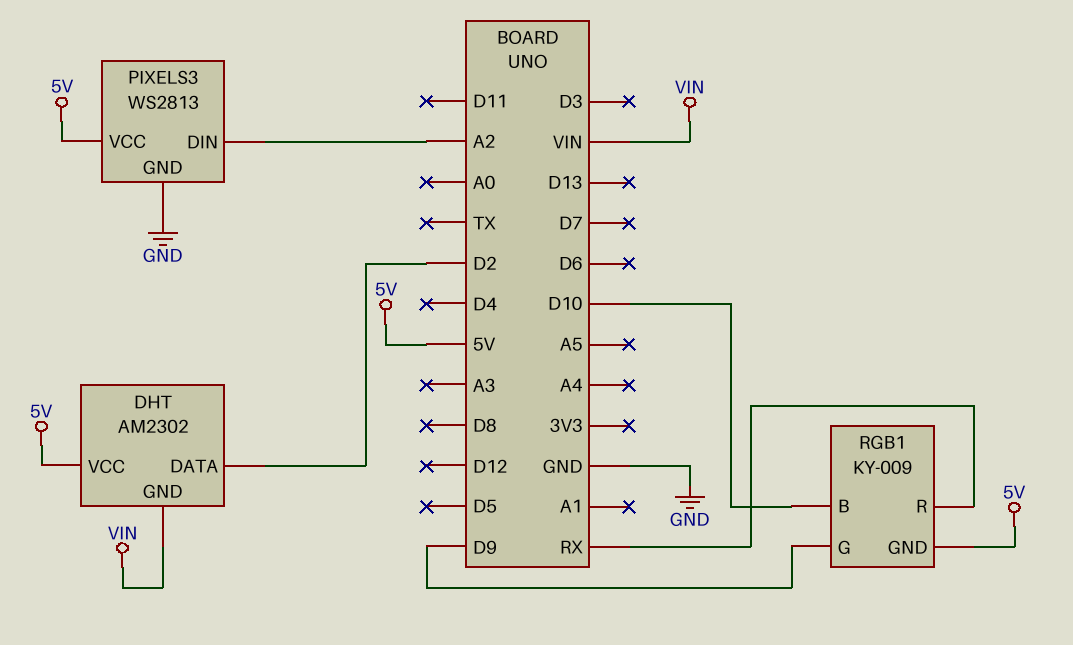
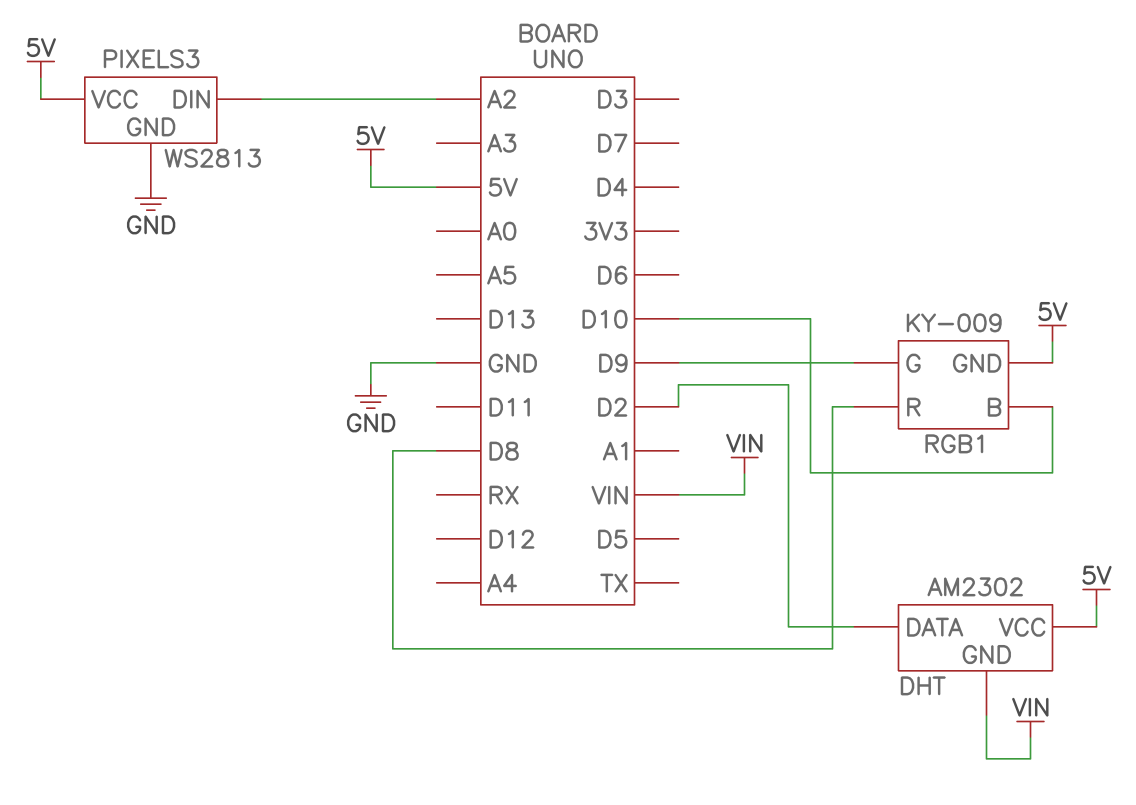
RGB1 pin R: RX -> D8

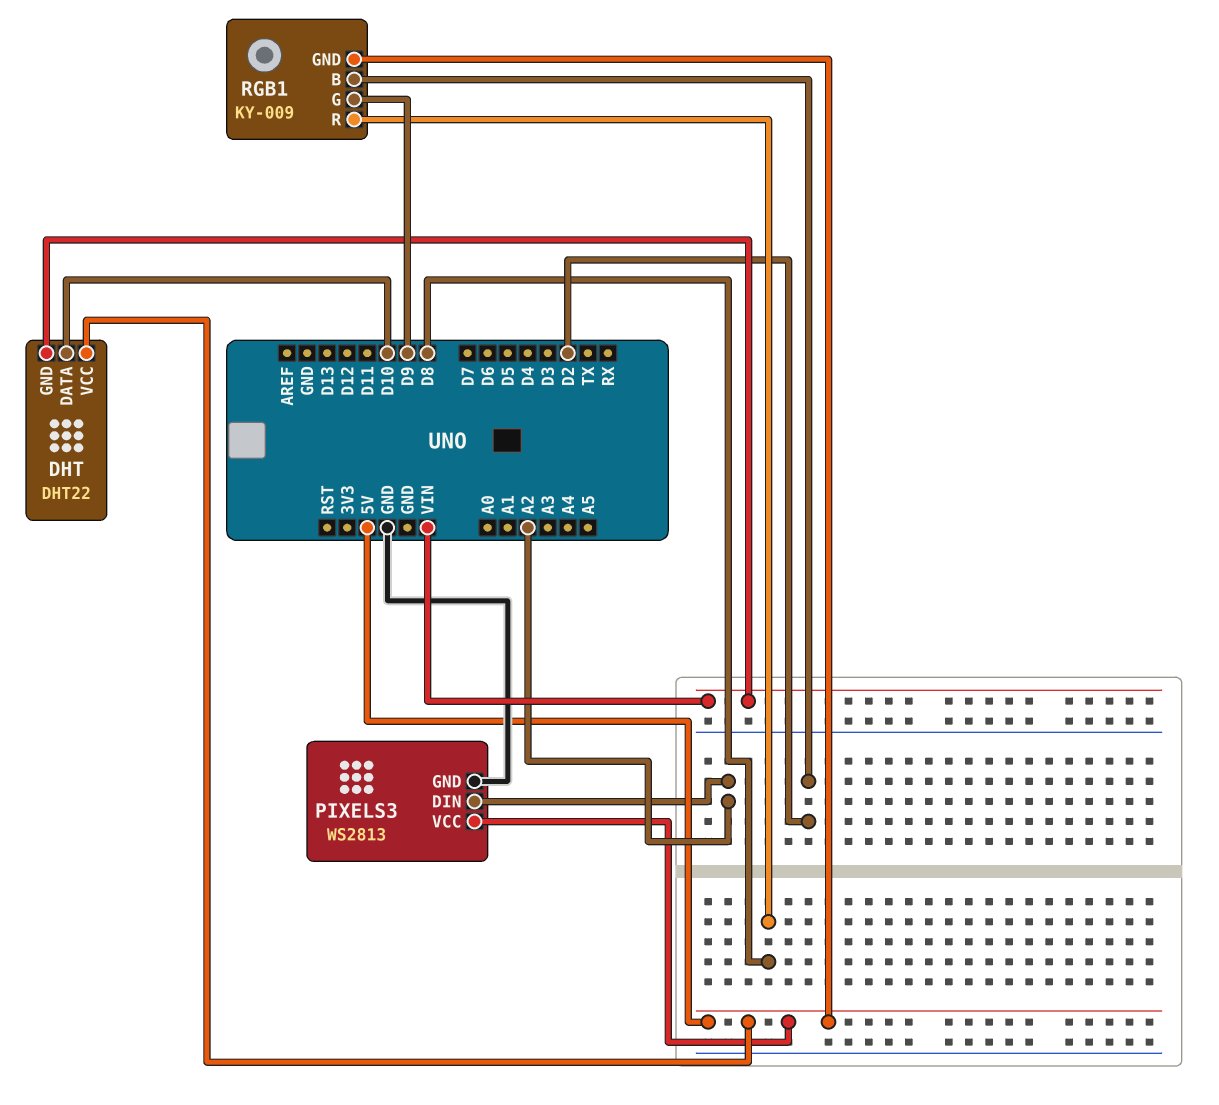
DHT: AM2302 -> DHT22
DHT pin DATA: D2 -> D10
RGB1 pin B: D10 -> D2

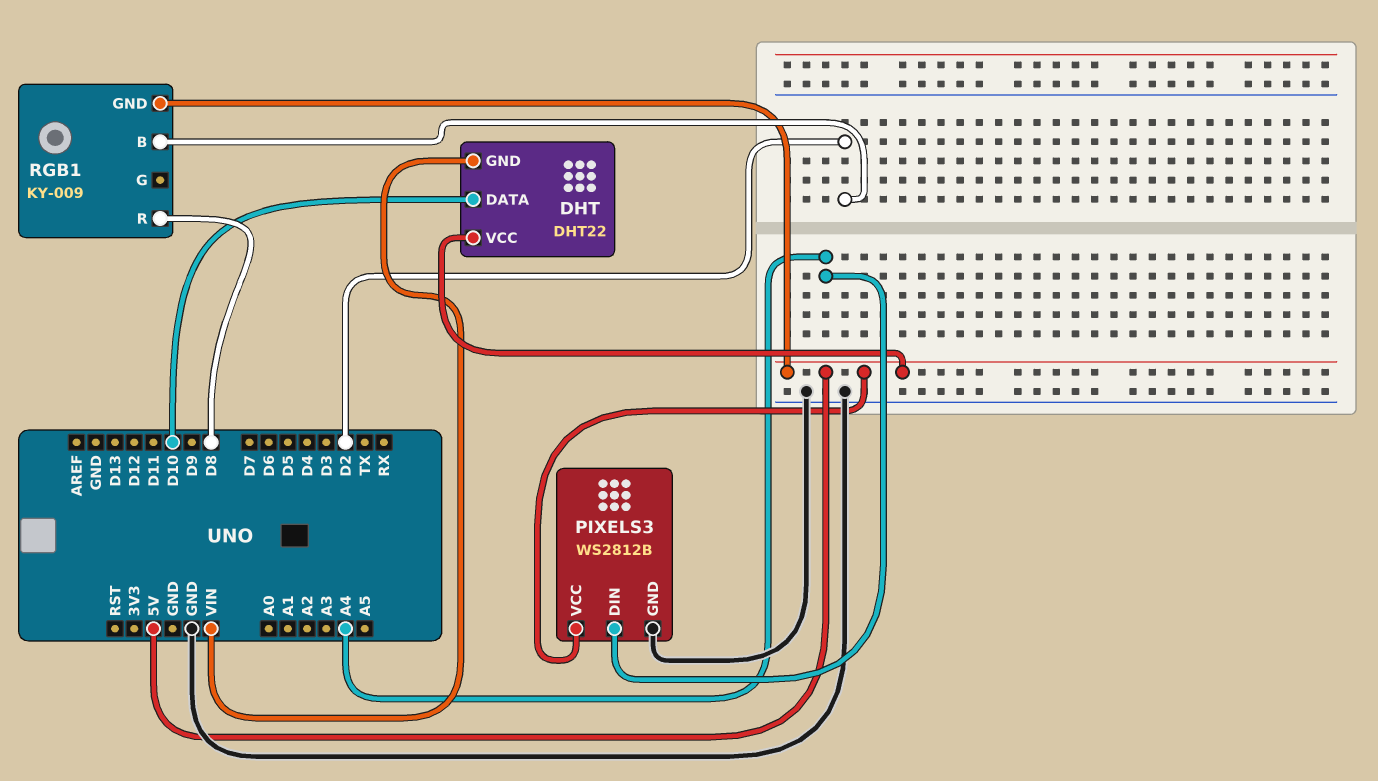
PIXELS3: WS2813 -> WS2812B
PIXELS3 pin DIN: A2 -> A4
RGB1 pin G: D9 -> none

